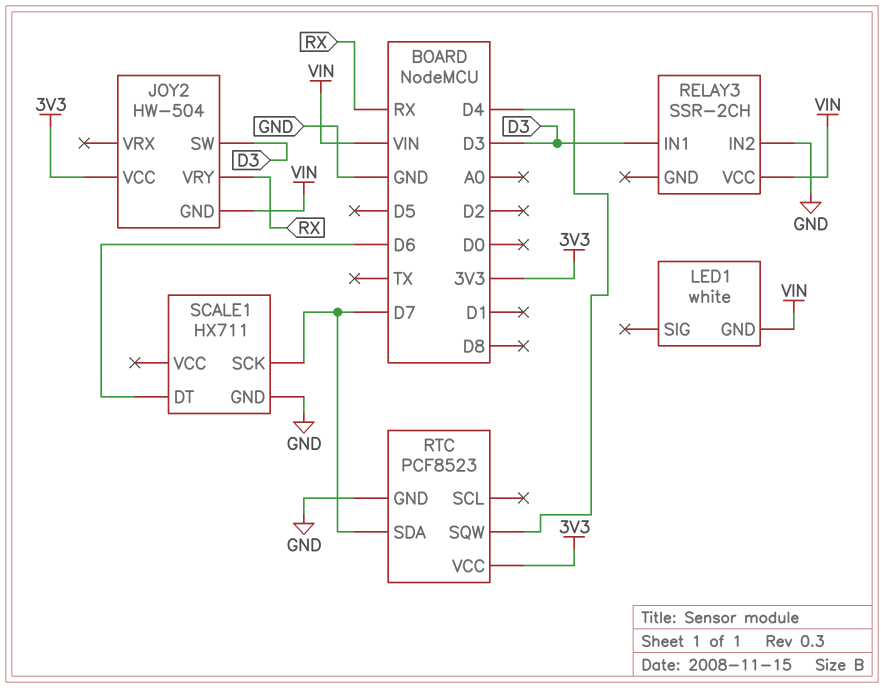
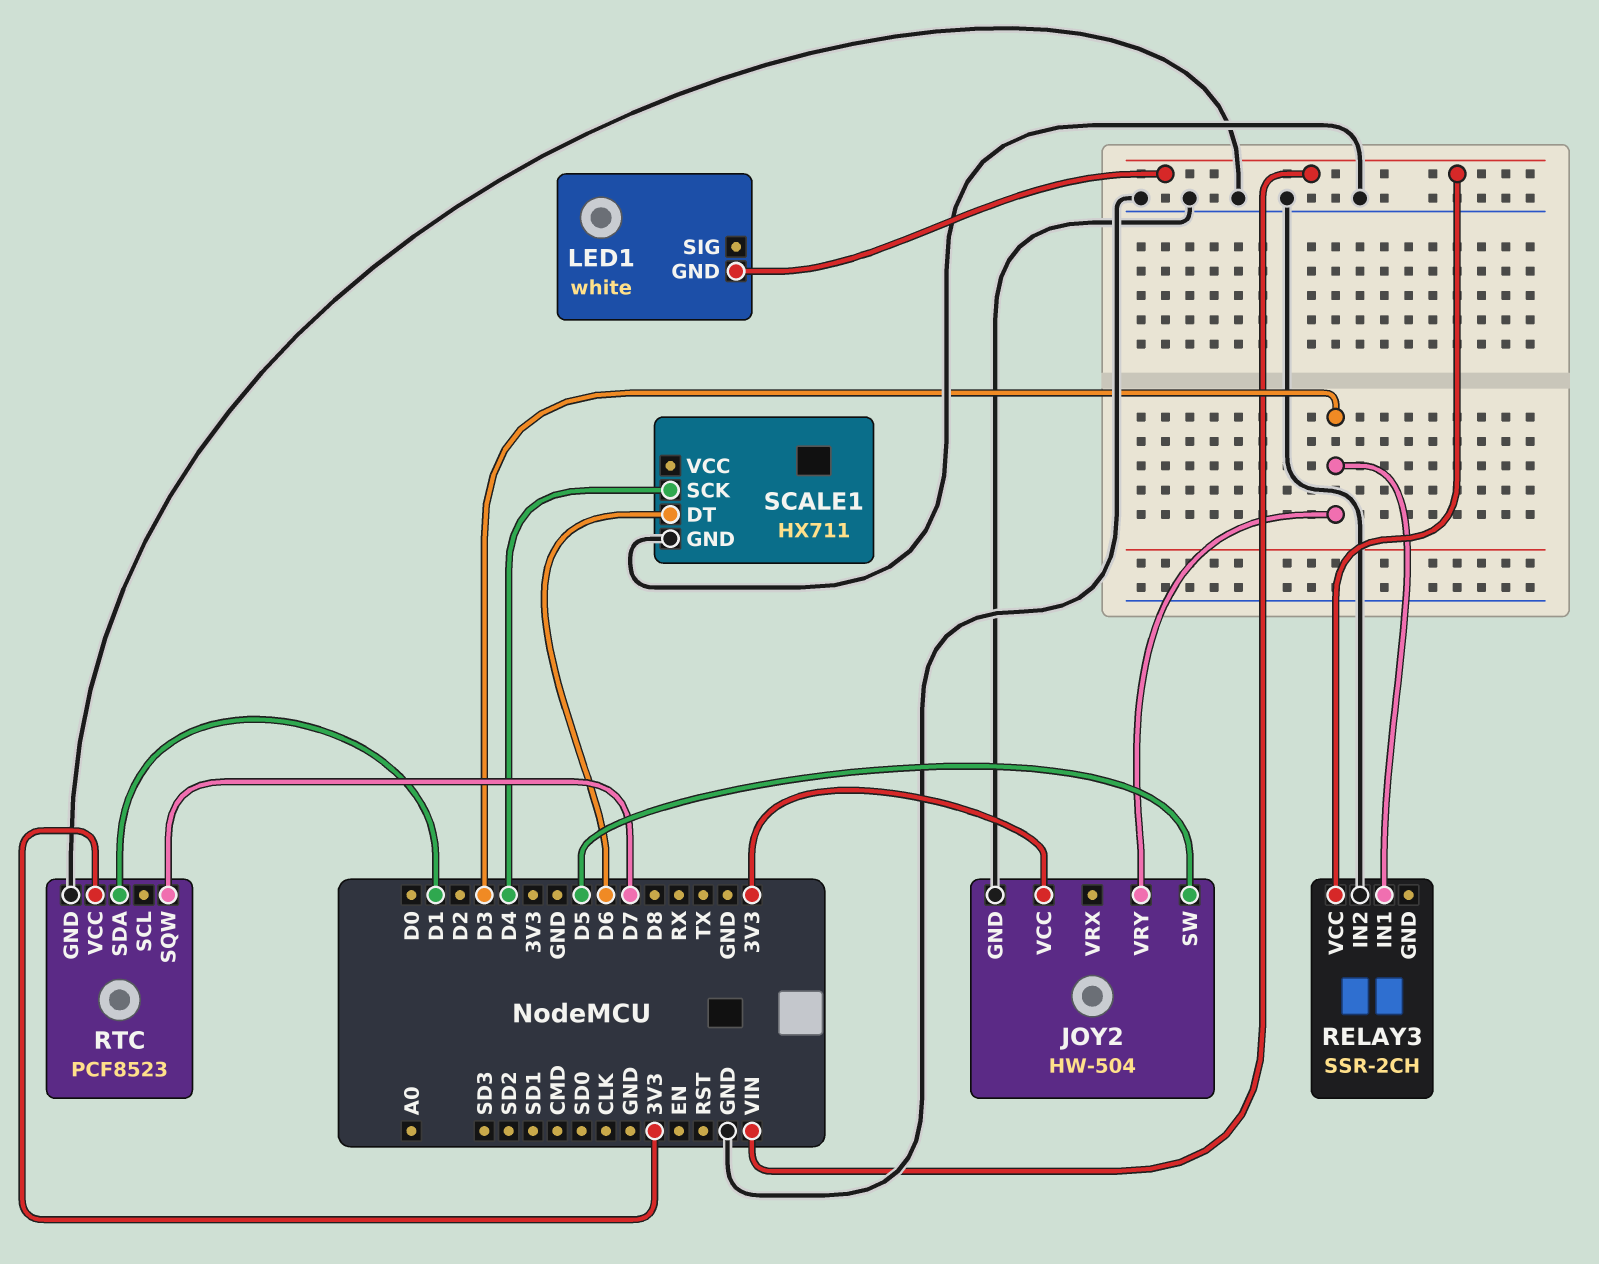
JOY2 pin GND: VIN -> GND
JOY2 pin SW: D3 -> D5
JOY2 pin VRY: RX -> D3
RTC pin SDA: D7 -> D1
RTC pin SQW: D4 -> D7
SCALE1 pin SCK: D7 -> D4

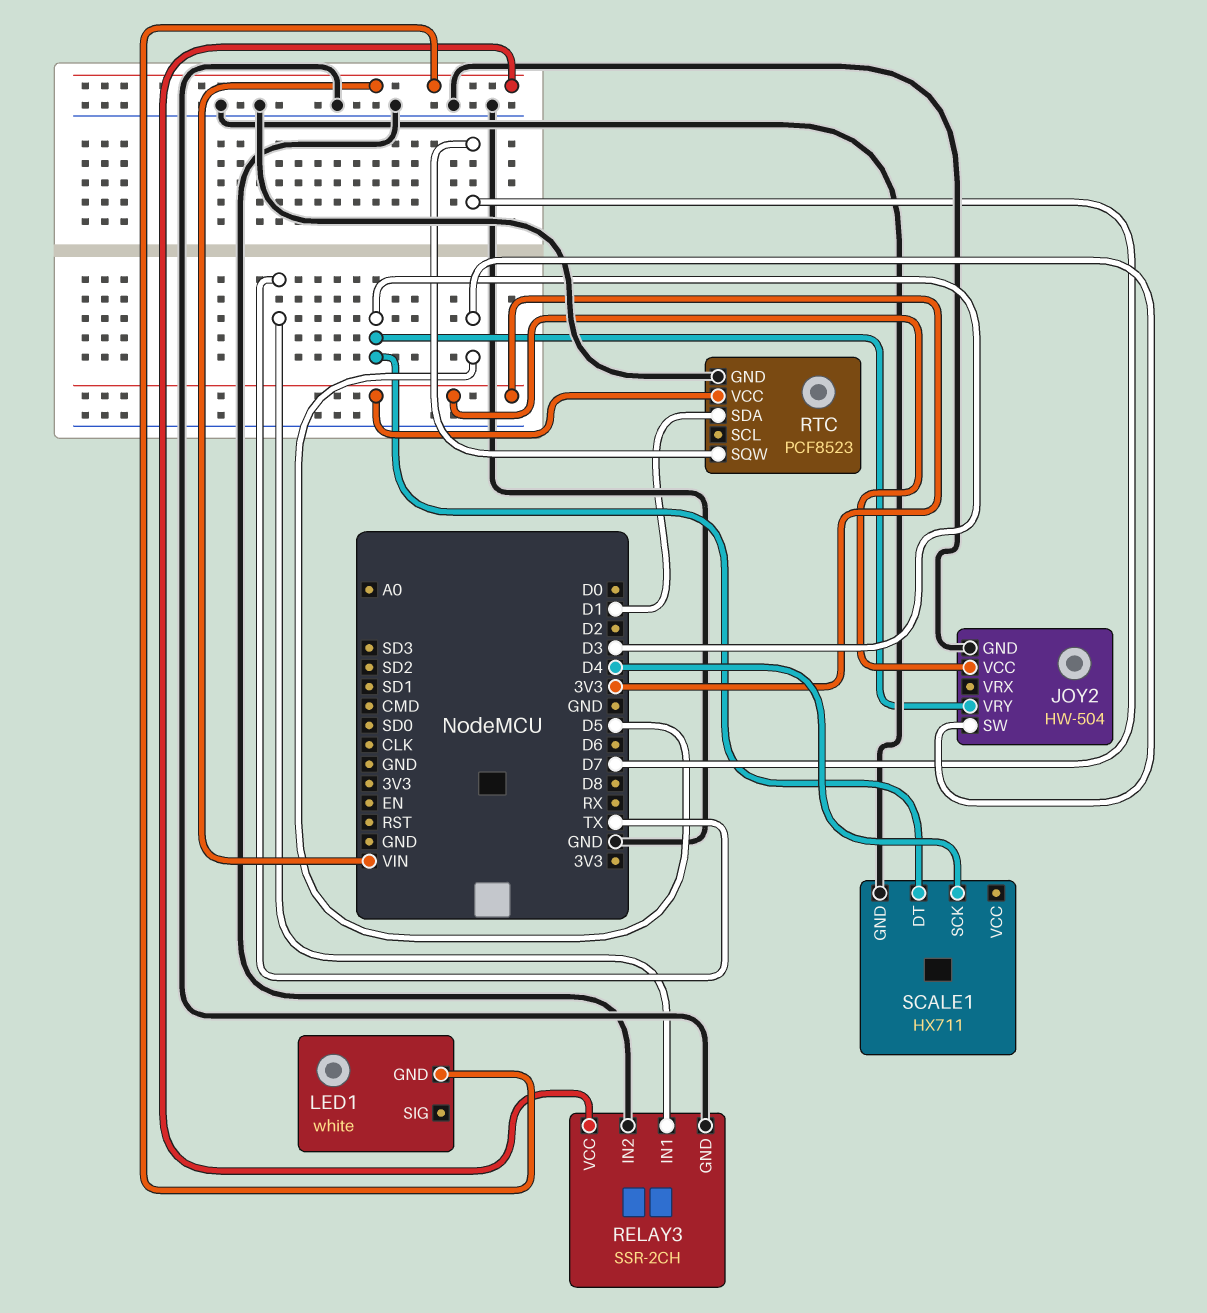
RELAY3 pin GND: none -> GND
RELAY3 pin IN1: D3 -> TX
SCALE1 pin DT: D6 -> D3

